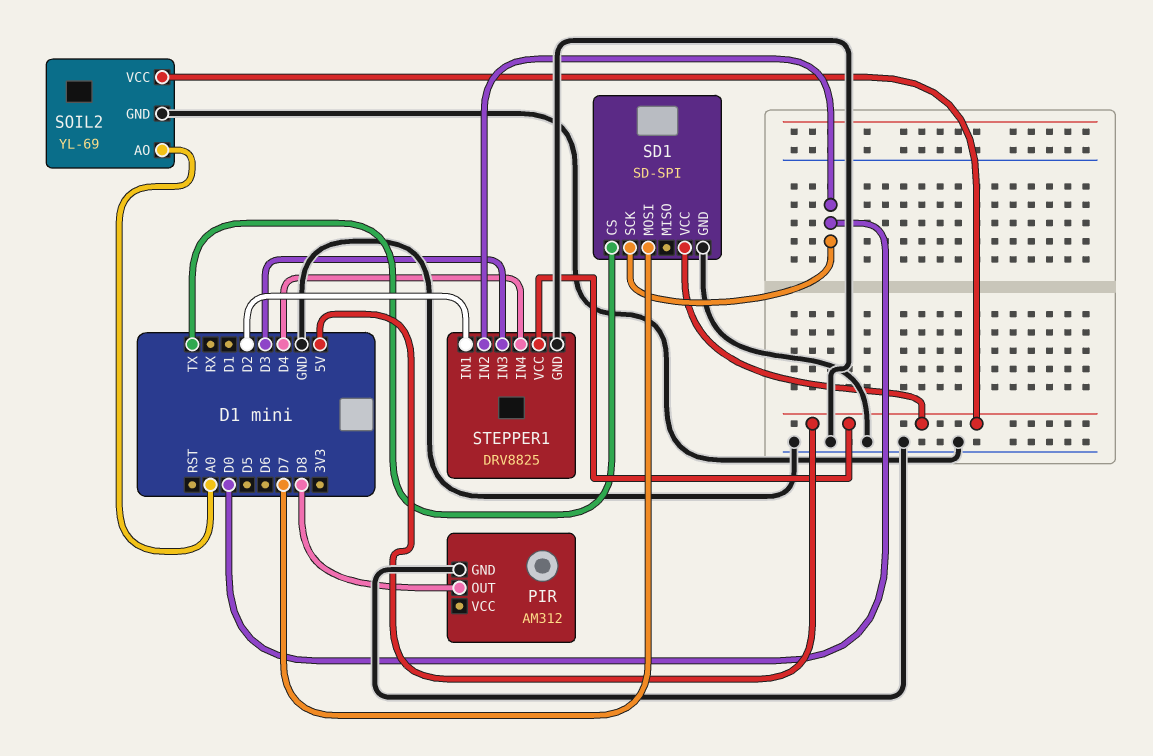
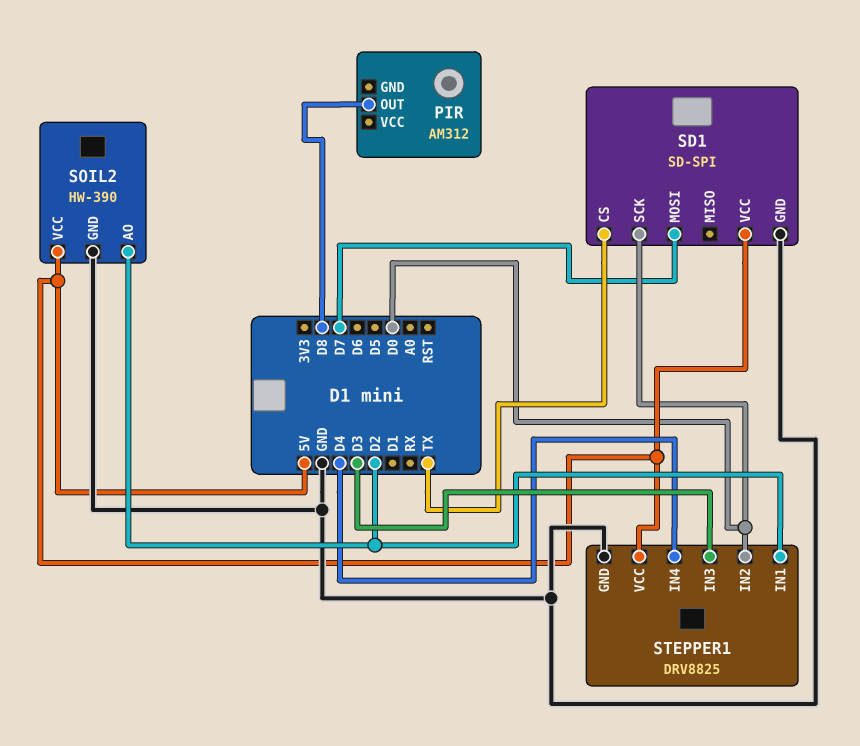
PIR pin GND: GND -> none
SOIL2: YL-69 -> HW-390
SOIL2 pin AO: A0 -> D2

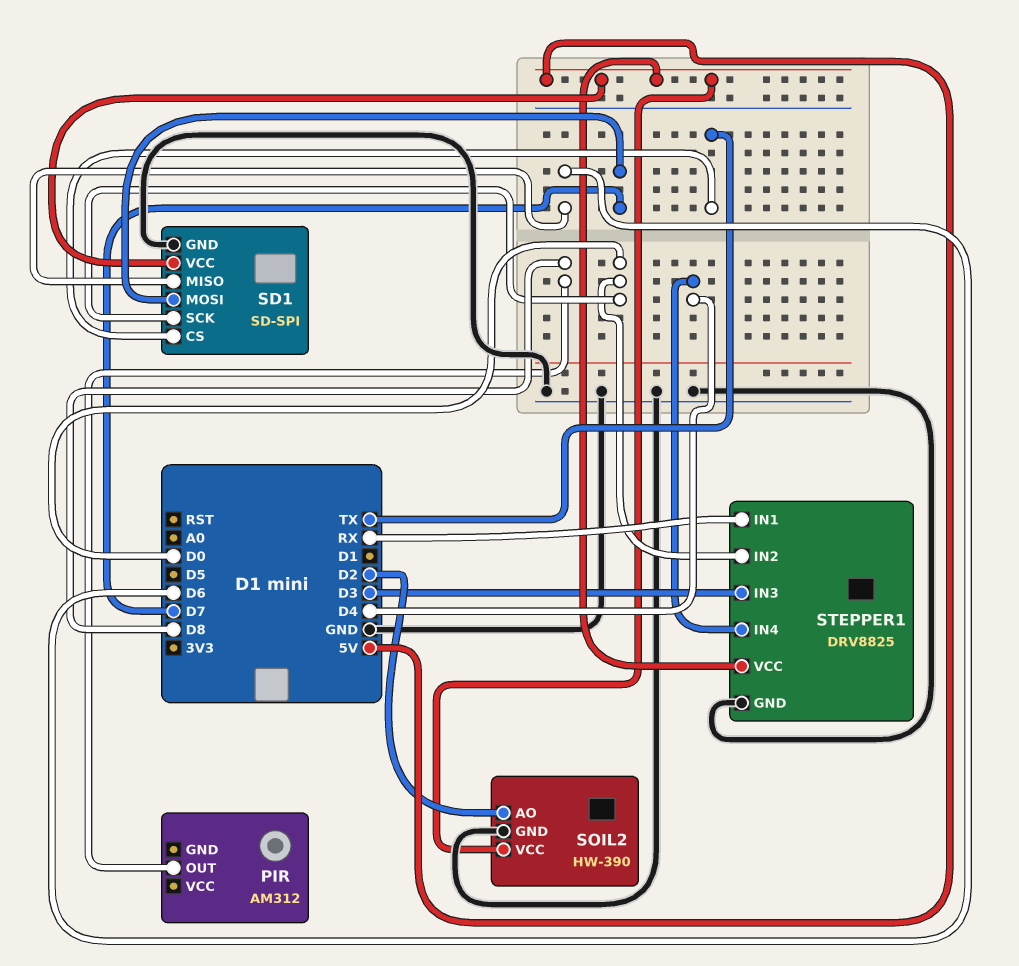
SD1 pin MISO: none -> D6
STEPPER1 pin IN1: D2 -> RX

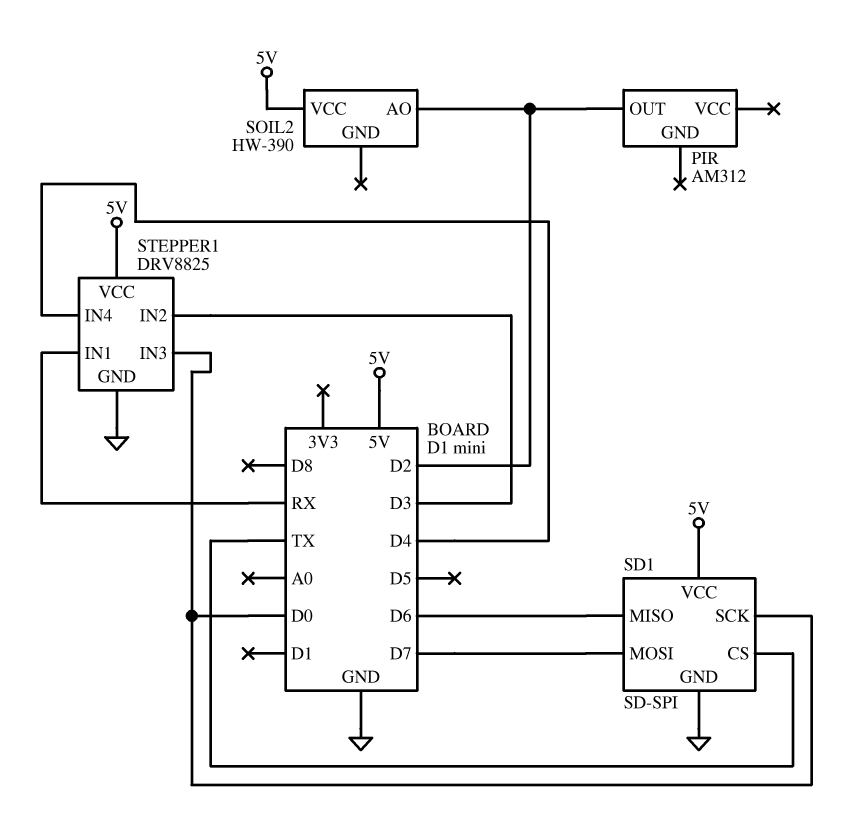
PIR pin OUT: D8 -> D2
SOIL2 pin GND: GND -> none
STEPPER1 pin IN2: D0 -> D3
STEPPER1 pin IN3: D3 -> D0

